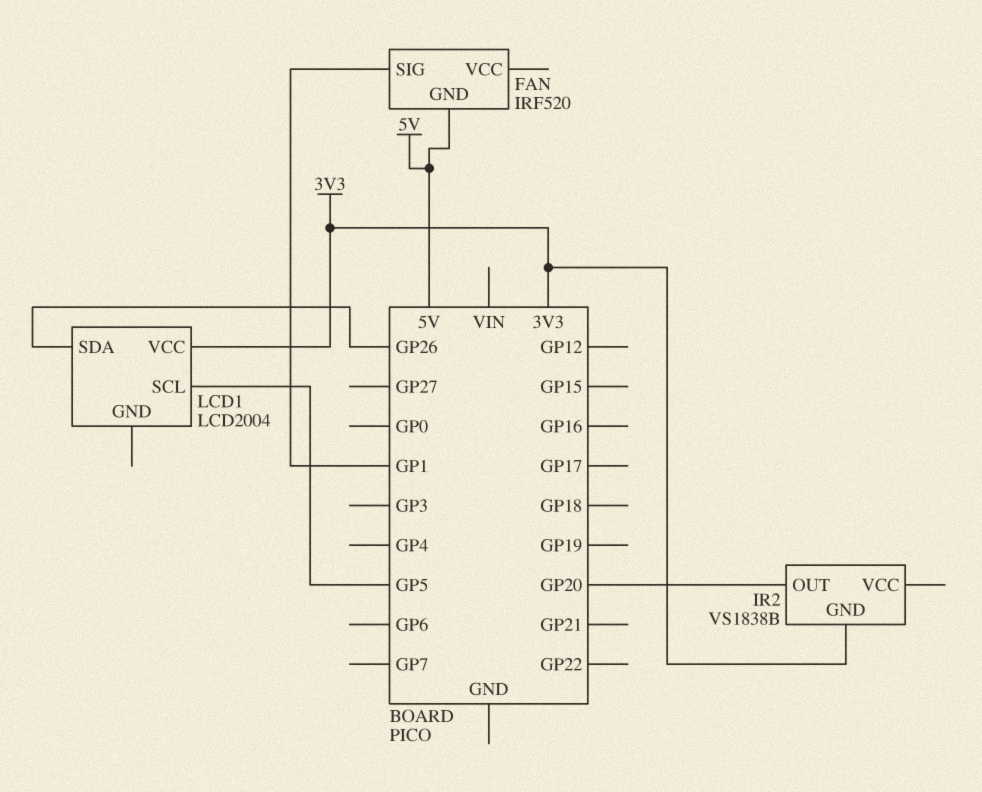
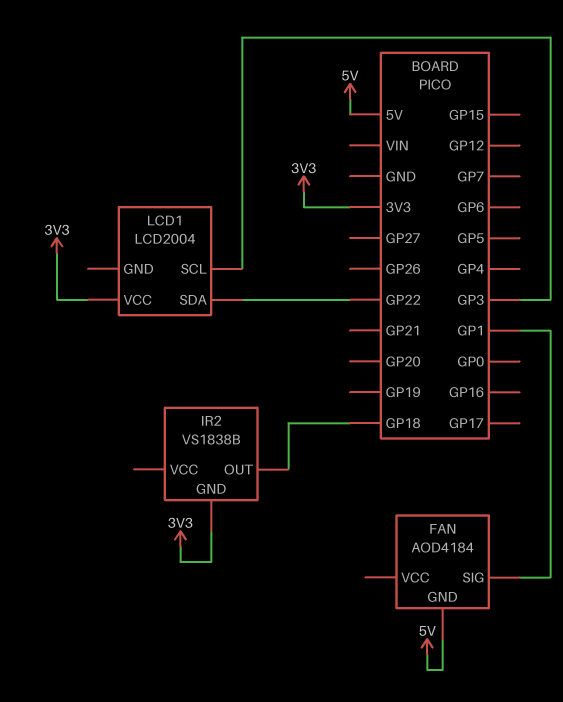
FAN: IRF520 -> AOD4184
IR2 pin OUT: GP20 -> GP18
LCD1 pin SCL: GP5 -> GP3
LCD1 pin SDA: GP26 -> GP22

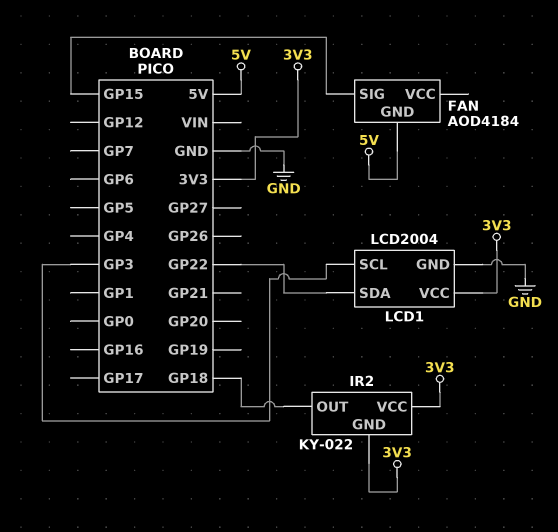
FAN pin SIG: GP1 -> GP15
IR2: VS1838B -> KY-022
IR2 pin VCC: none -> 3V3
LCD1 pin GND: none -> GND

